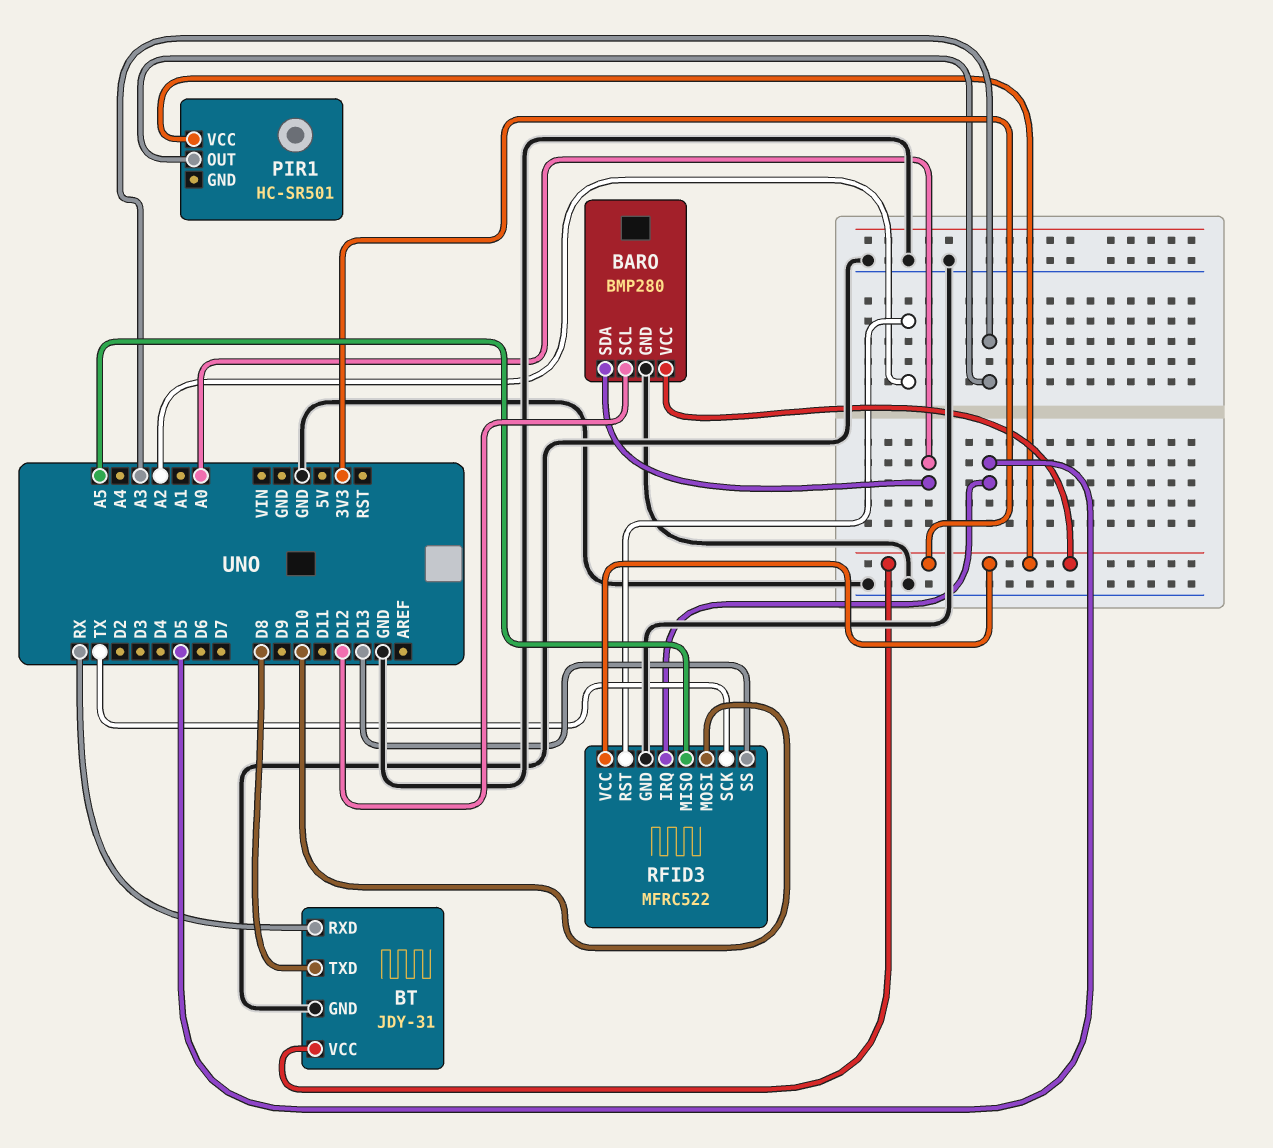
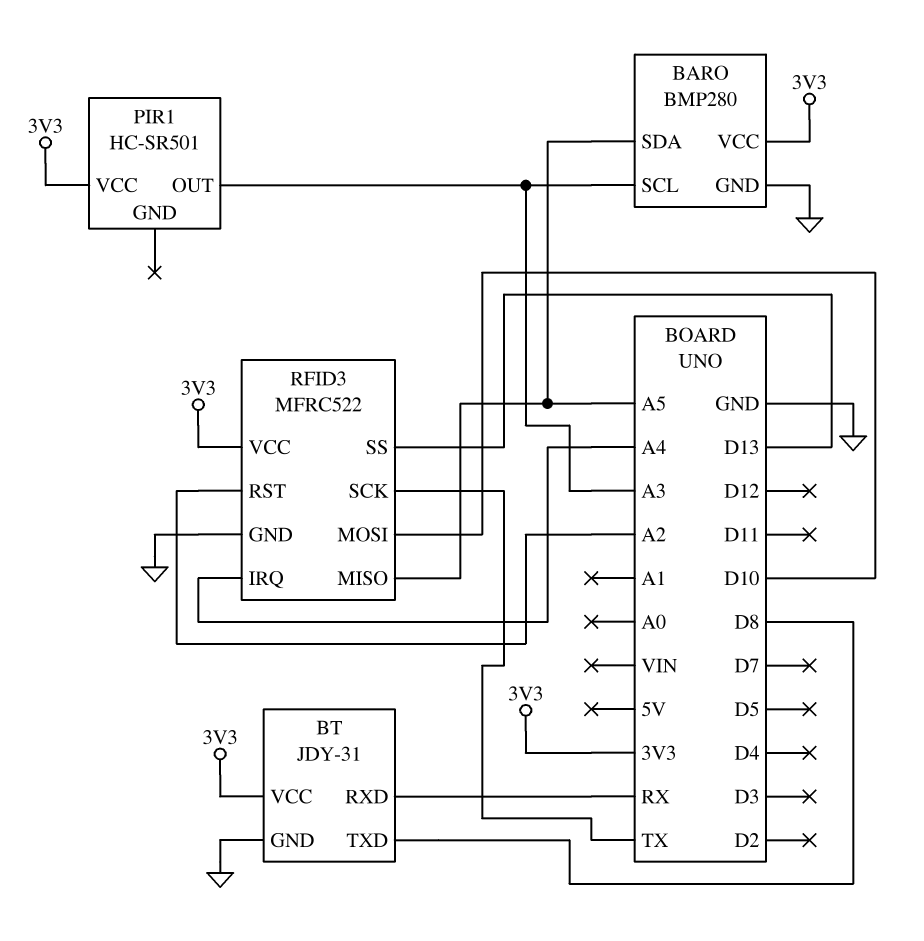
BARO pin SCL: D12 -> A3
BARO pin SDA: A0 -> A5
RFID3 pin IRQ: D5 -> A4

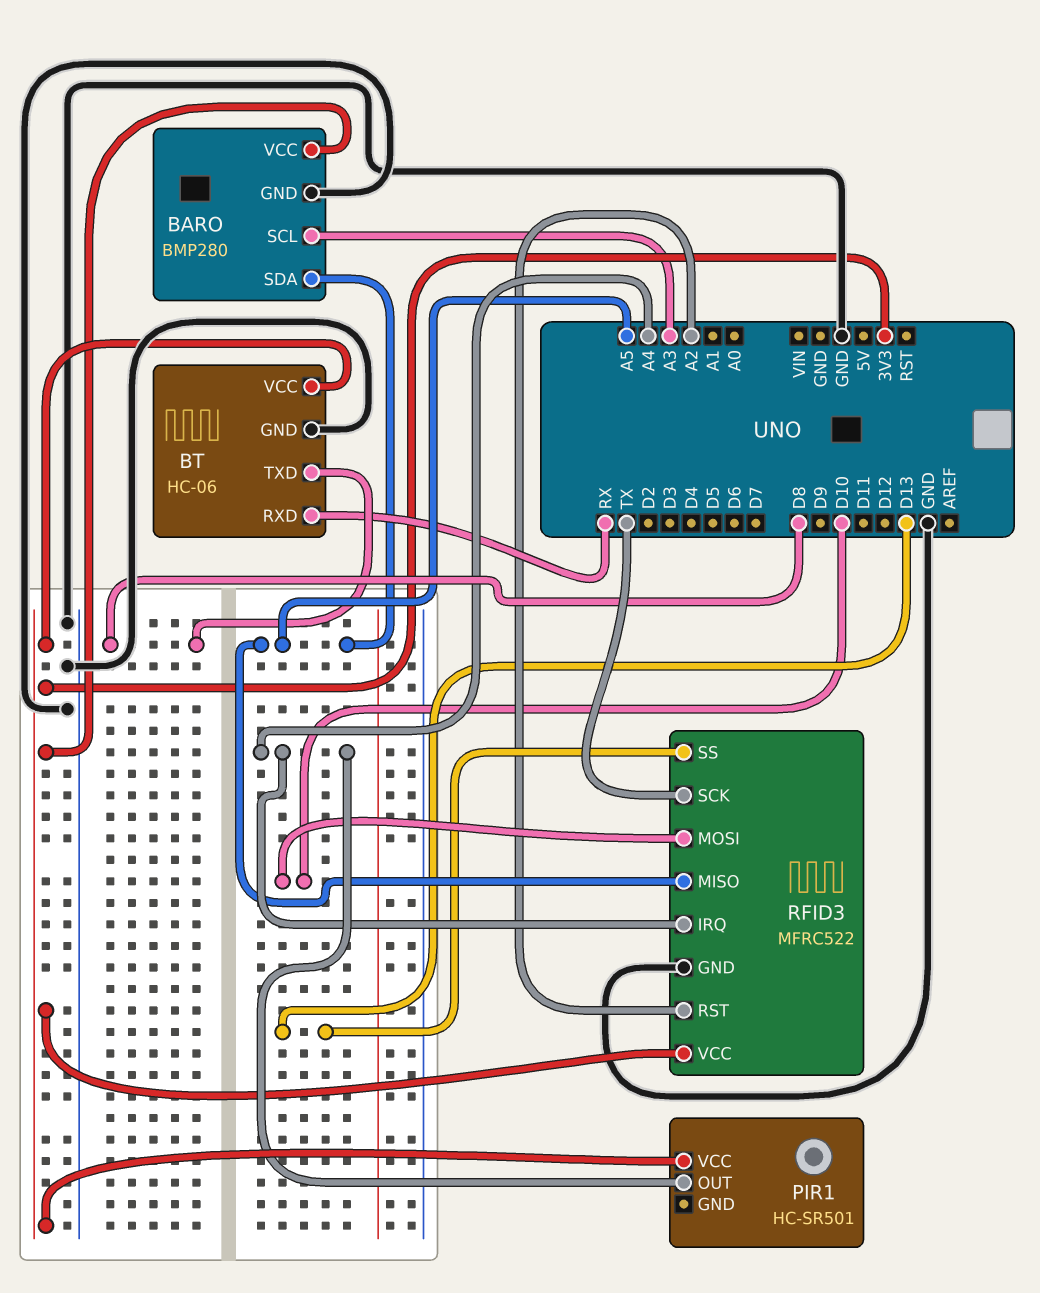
BT: JDY-31 -> HC-06
PIR1 pin OUT: A3 -> A4

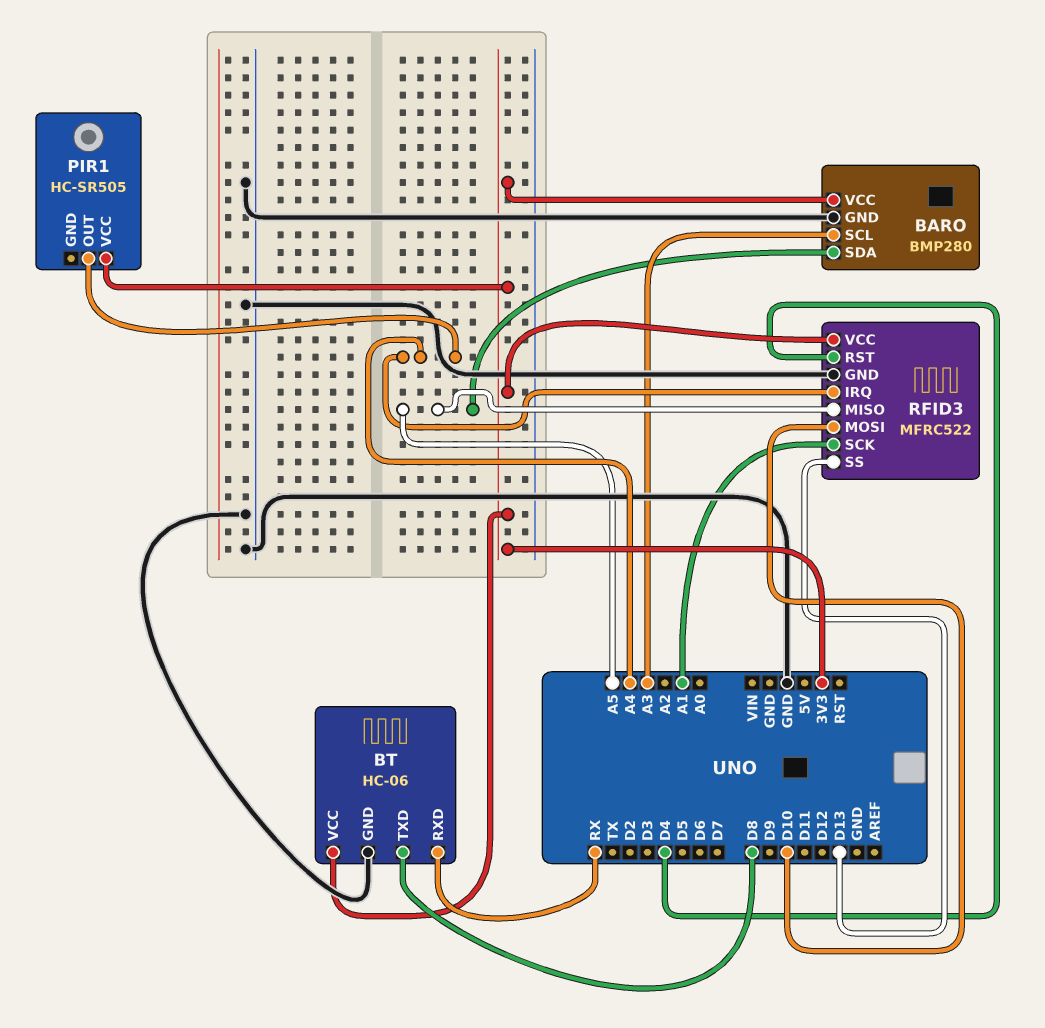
PIR1: HC-SR501 -> HC-SR505
RFID3 pin RST: A2 -> D4
RFID3 pin SCK: TX -> A1

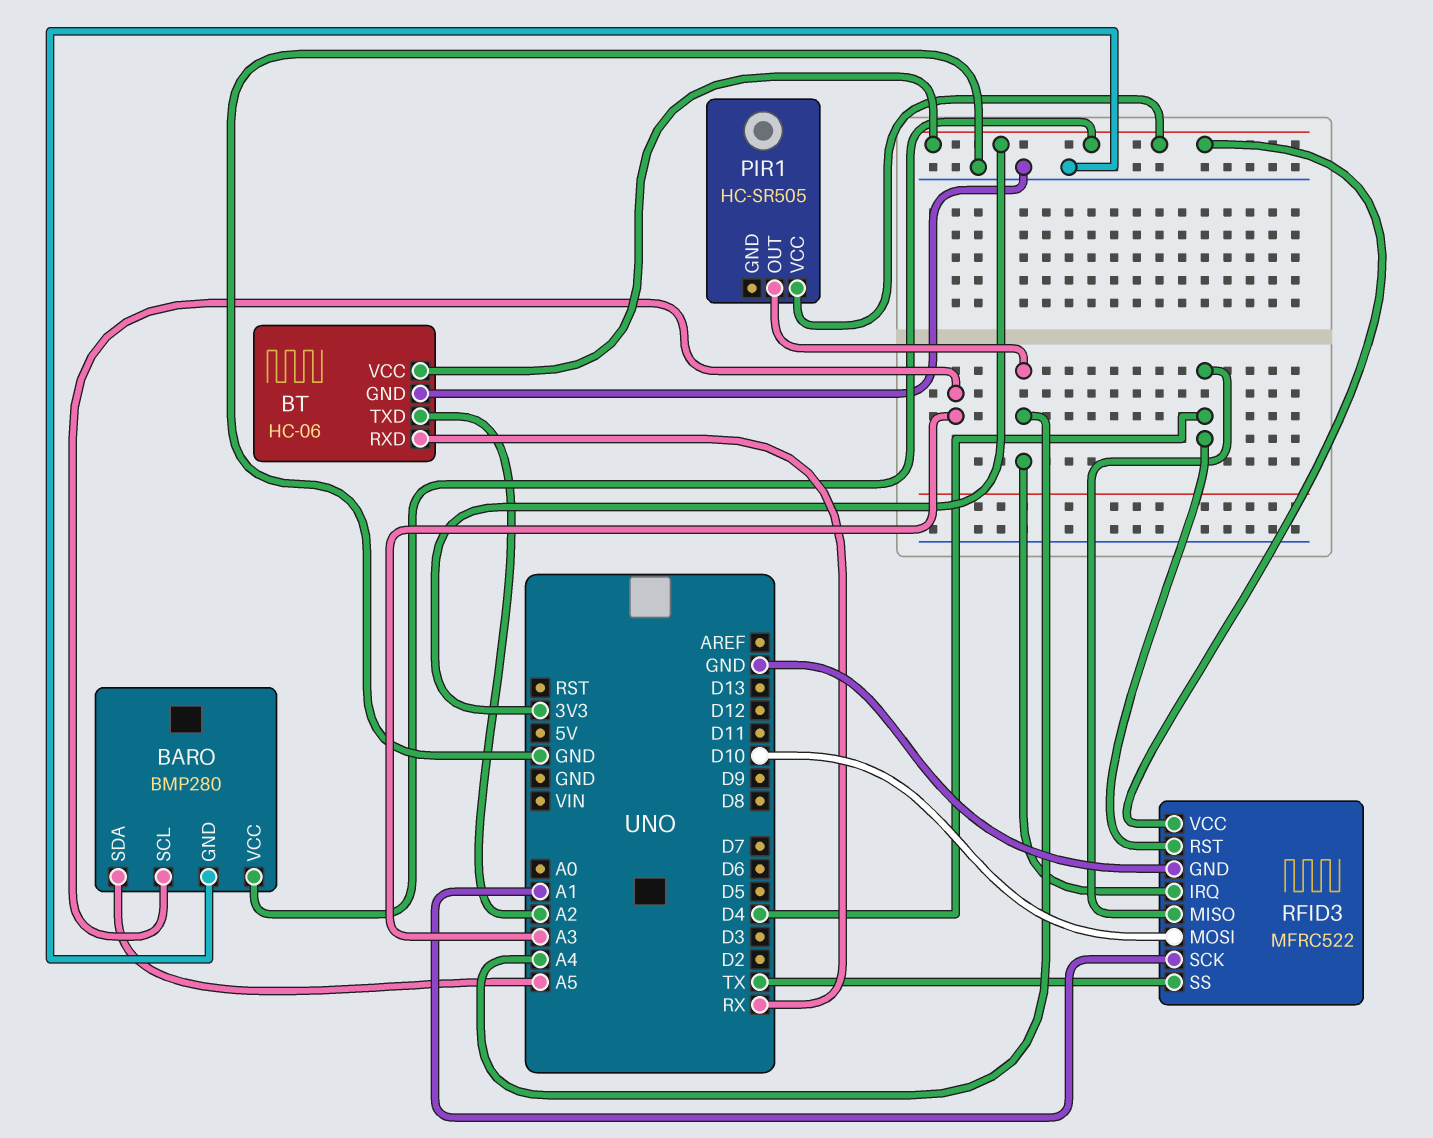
BT pin TXD: D8 -> A2
RFID3 pin MISO: A5 -> D4
RFID3 pin SS: D13 -> TX

